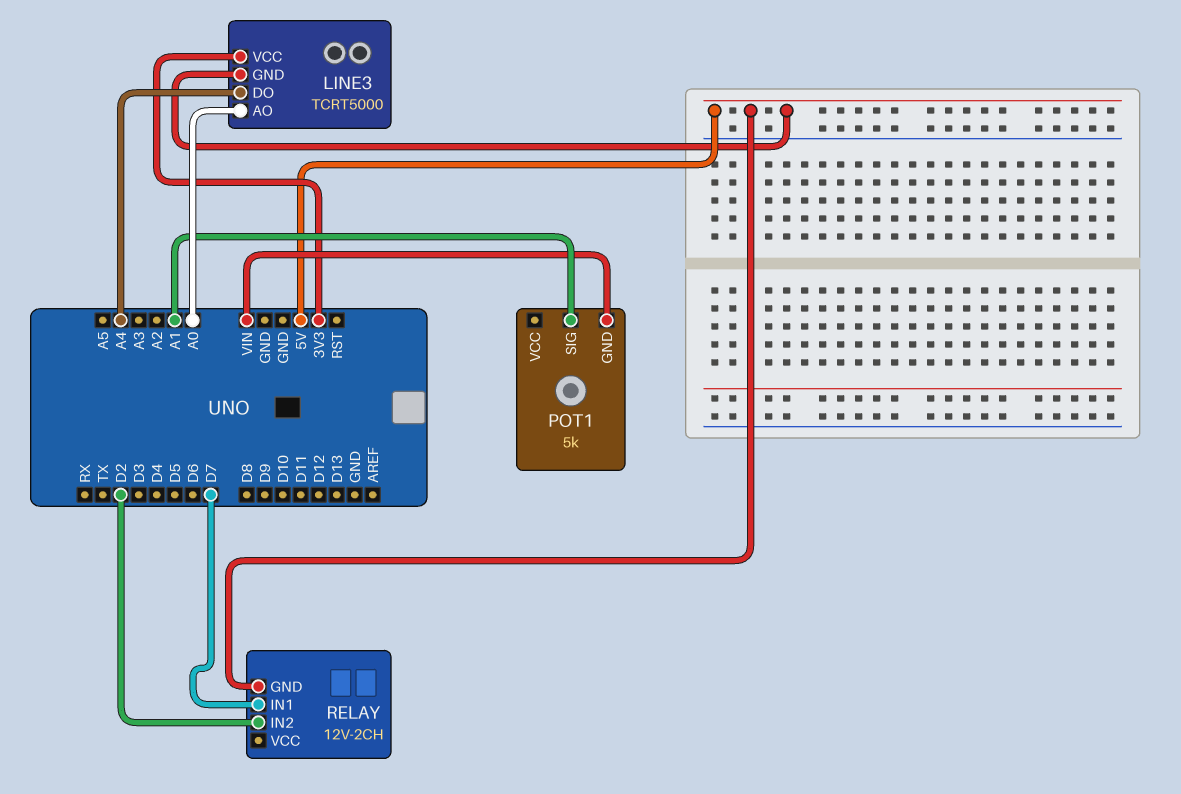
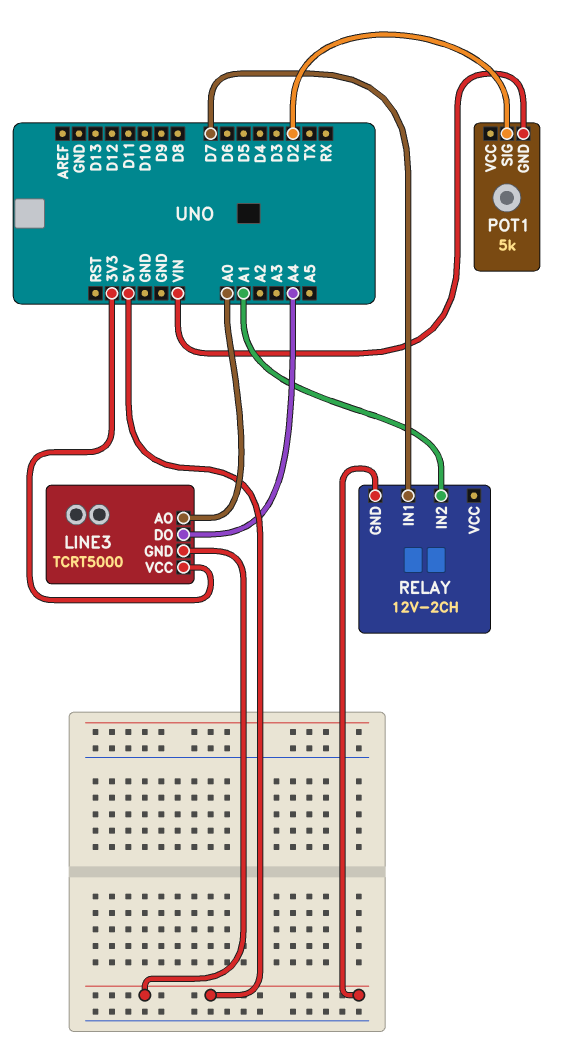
POT1 pin SIG: A1 -> D2
RELAY pin IN2: D2 -> A1

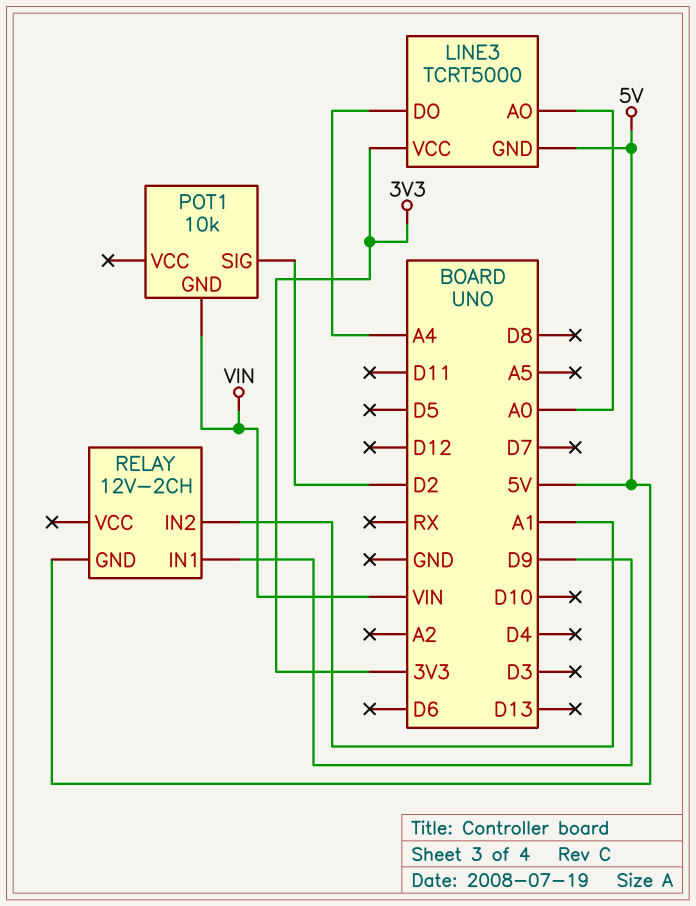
POT1: 5k -> 10k
RELAY pin IN1: D7 -> D9

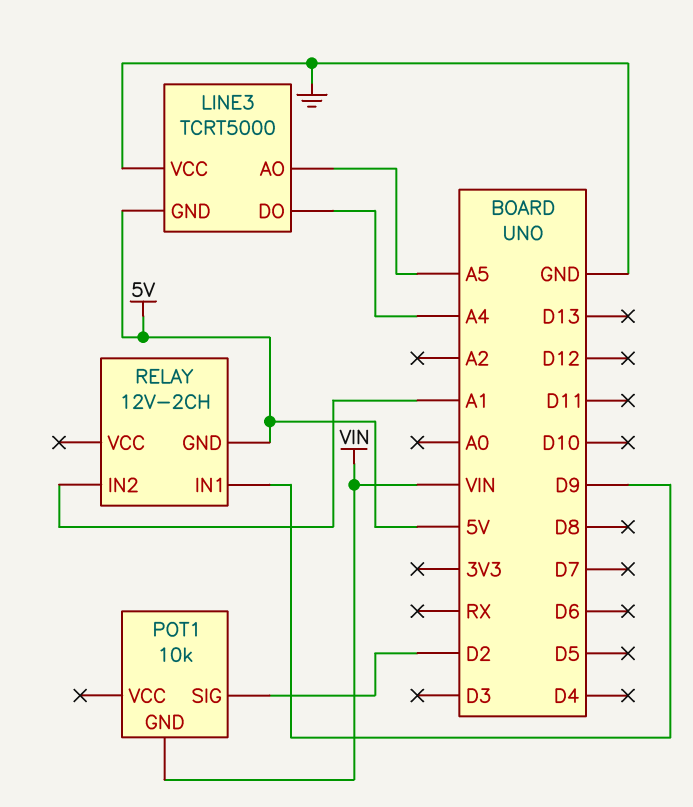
LINE3 pin AO: A0 -> A5
LINE3 pin VCC: 3V3 -> GND

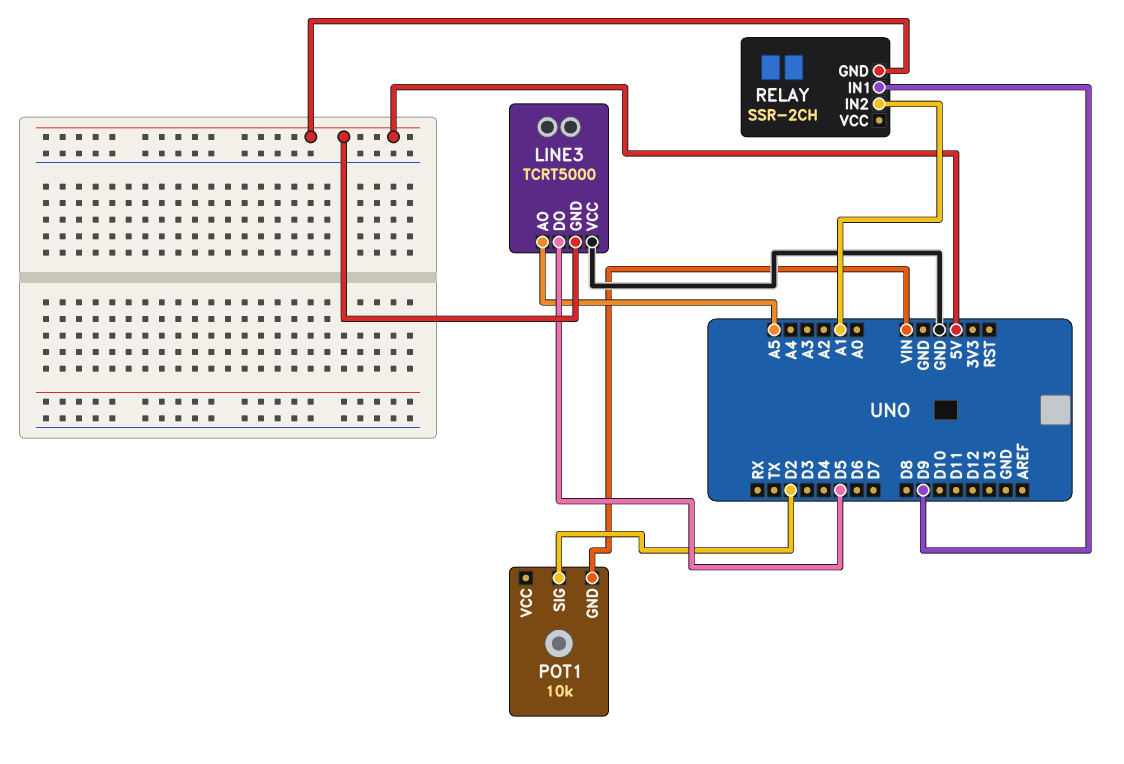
LINE3 pin DO: A4 -> D5
RELAY: 12V-2CH -> SSR-2CH

